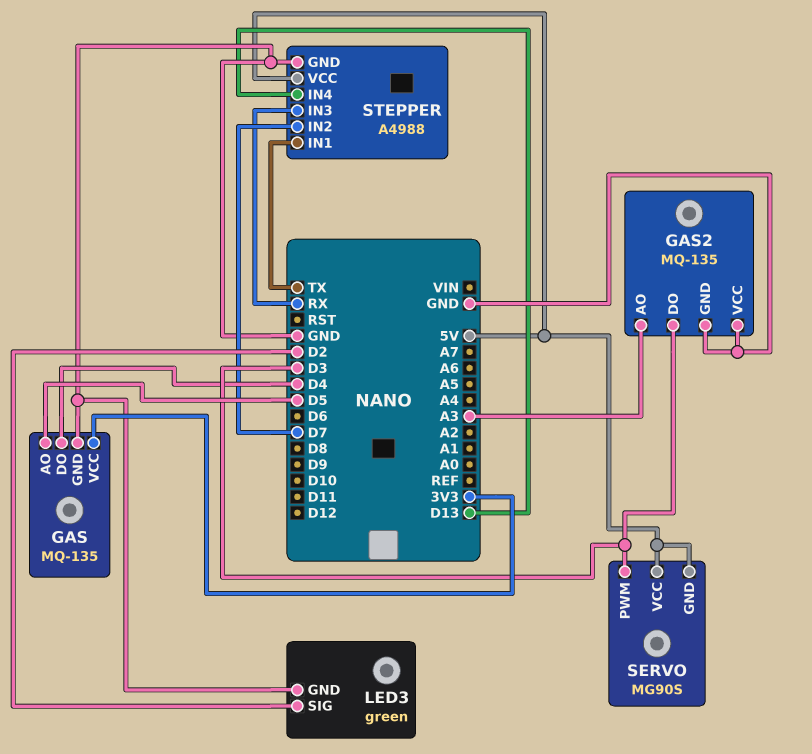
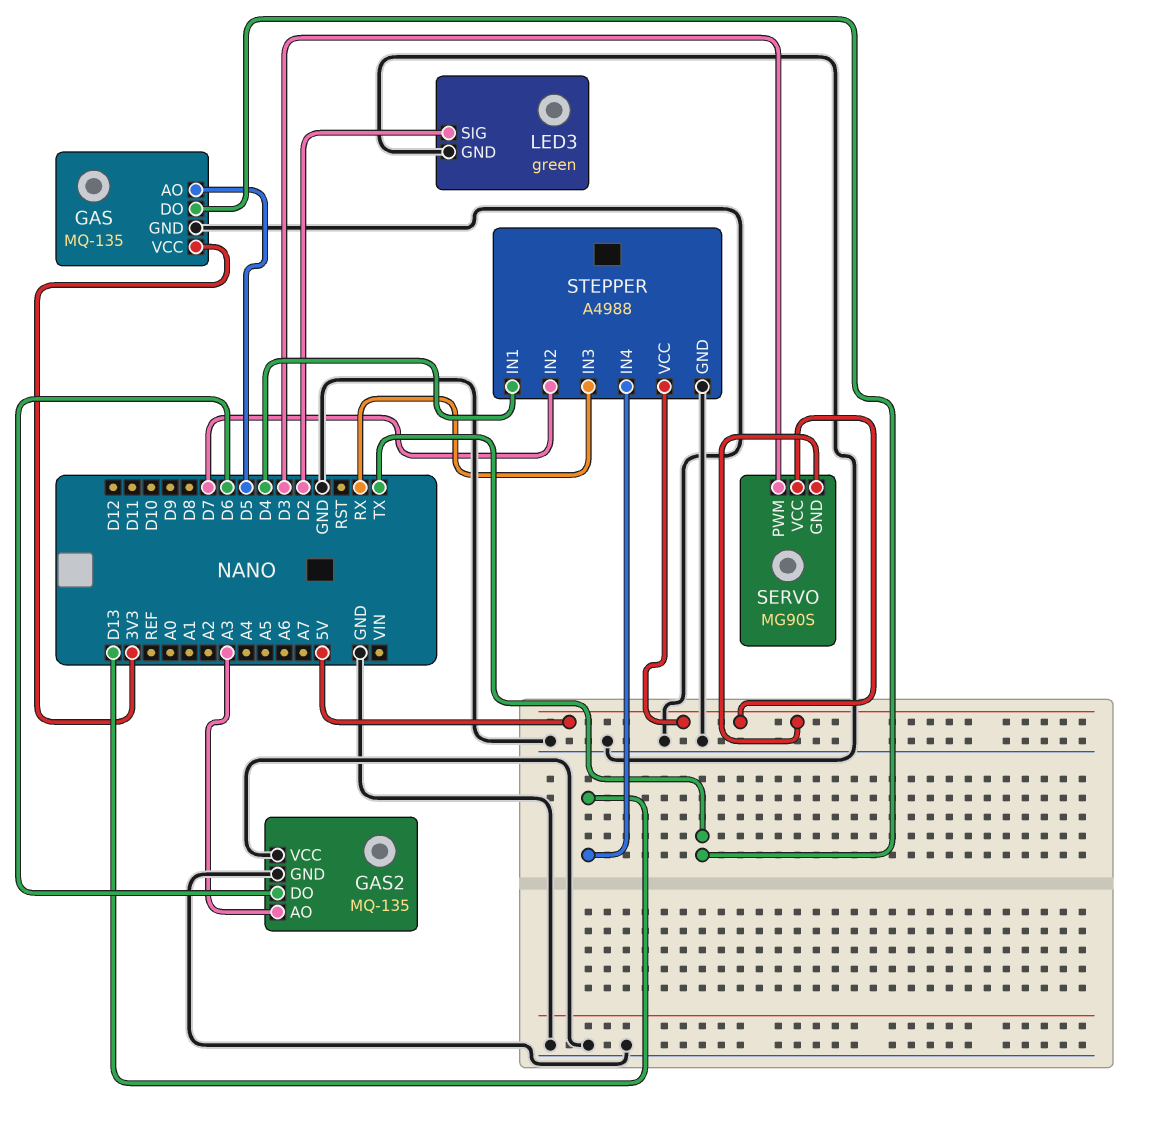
GAS pin DO: D4 -> TX
GAS2 pin DO: D3 -> D6
STEPPER pin IN1: TX -> D4

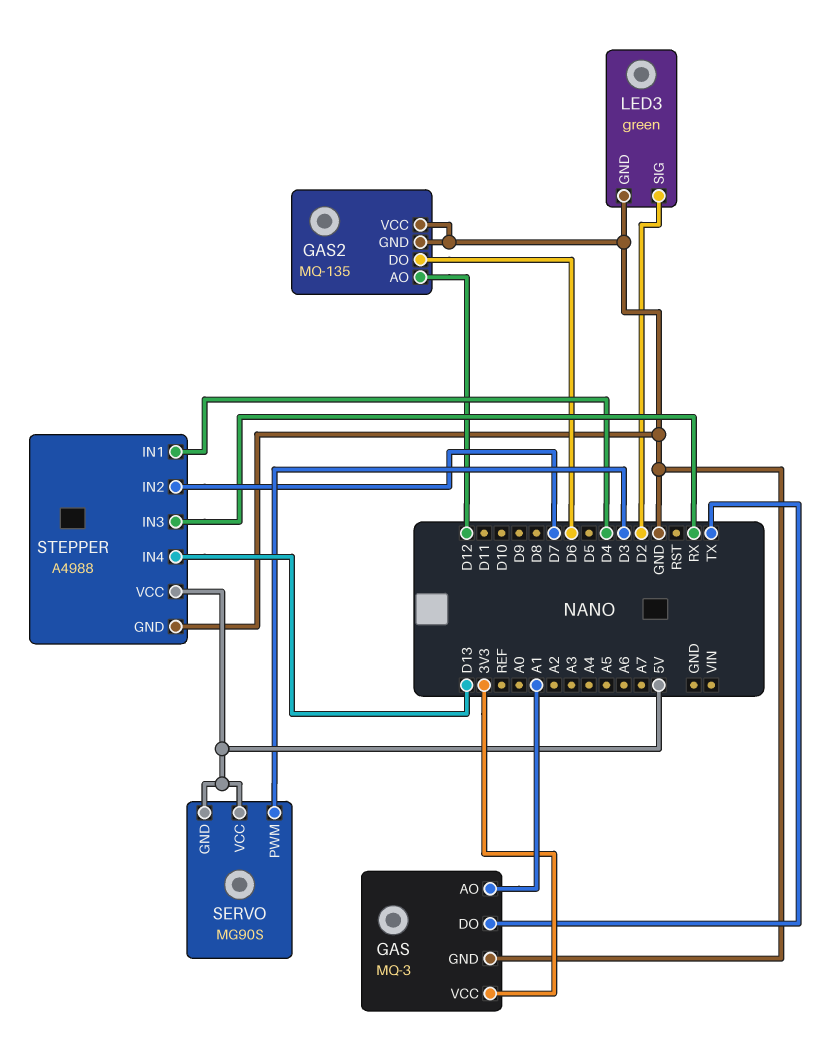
GAS: MQ-135 -> MQ-3
GAS pin AO: D5 -> A1
GAS2 pin AO: A3 -> D12

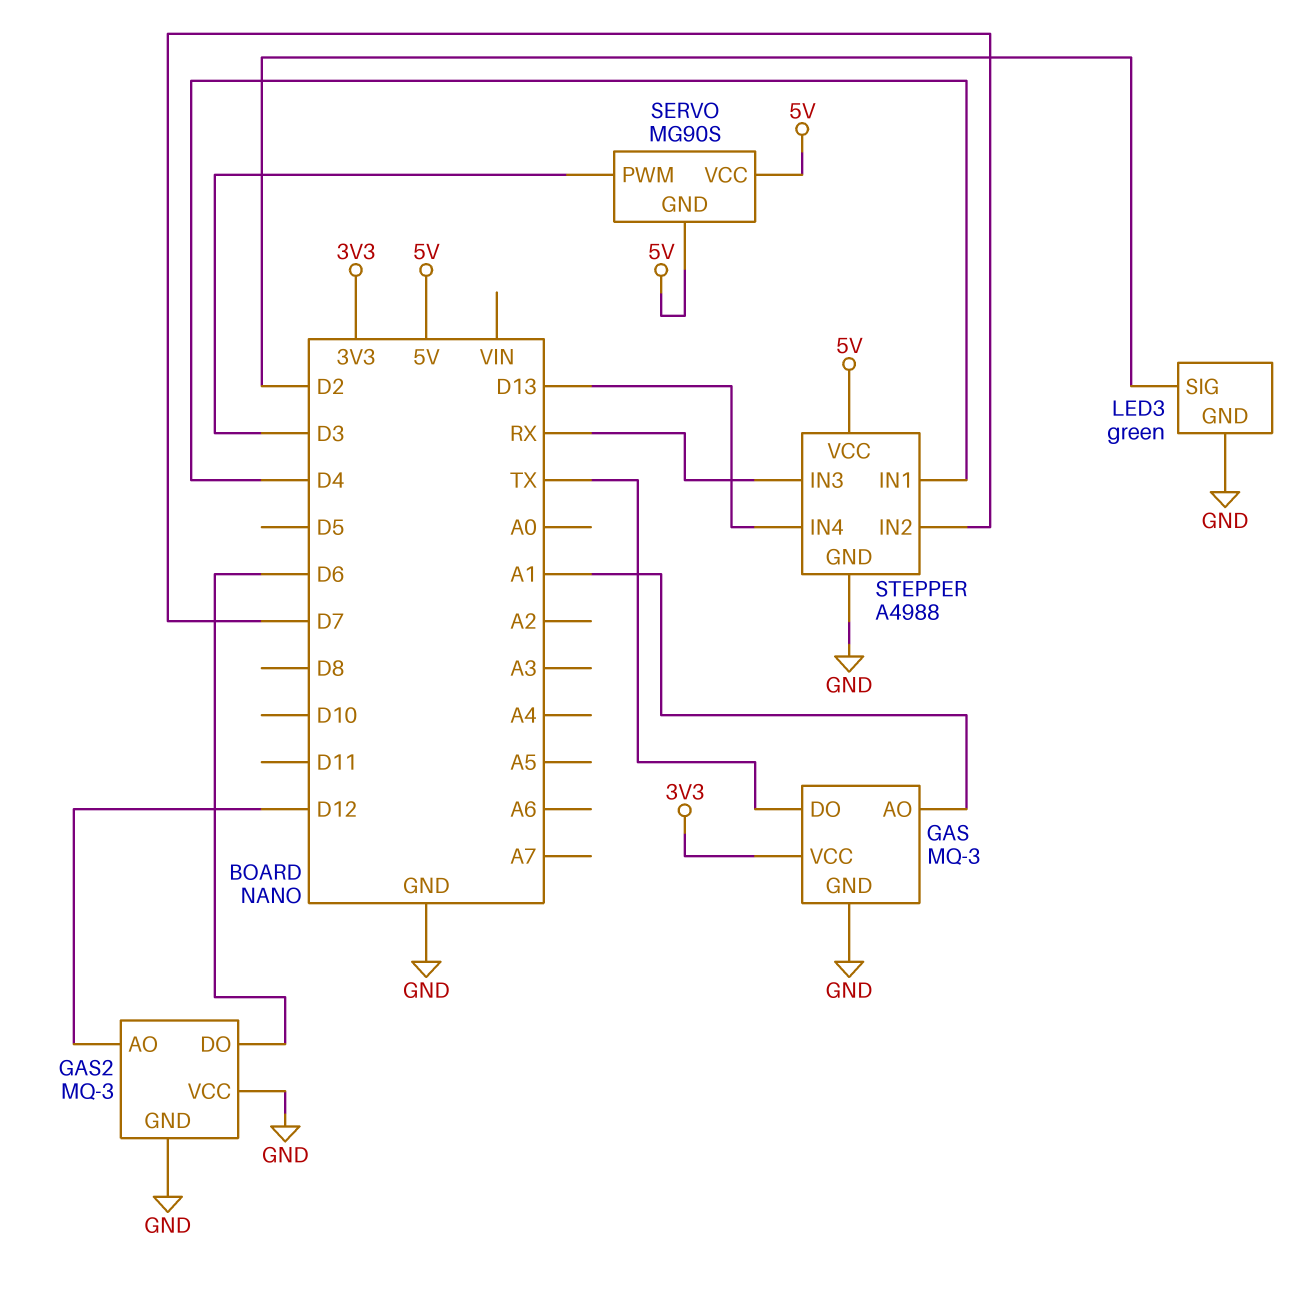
GAS2: MQ-135 -> MQ-3

